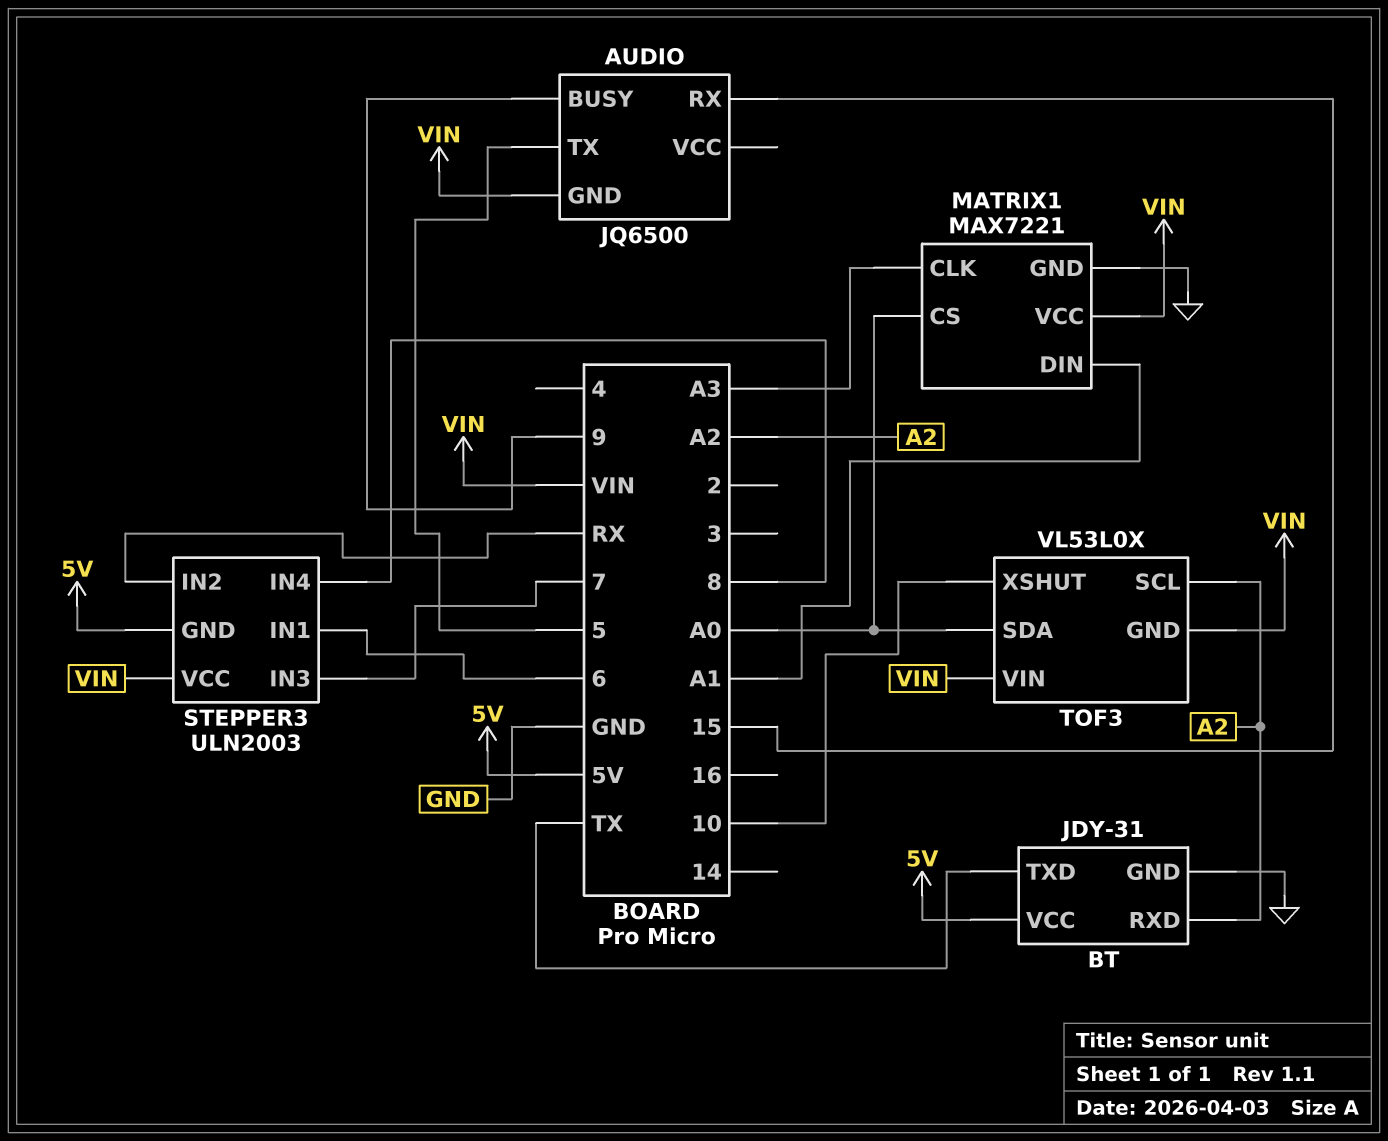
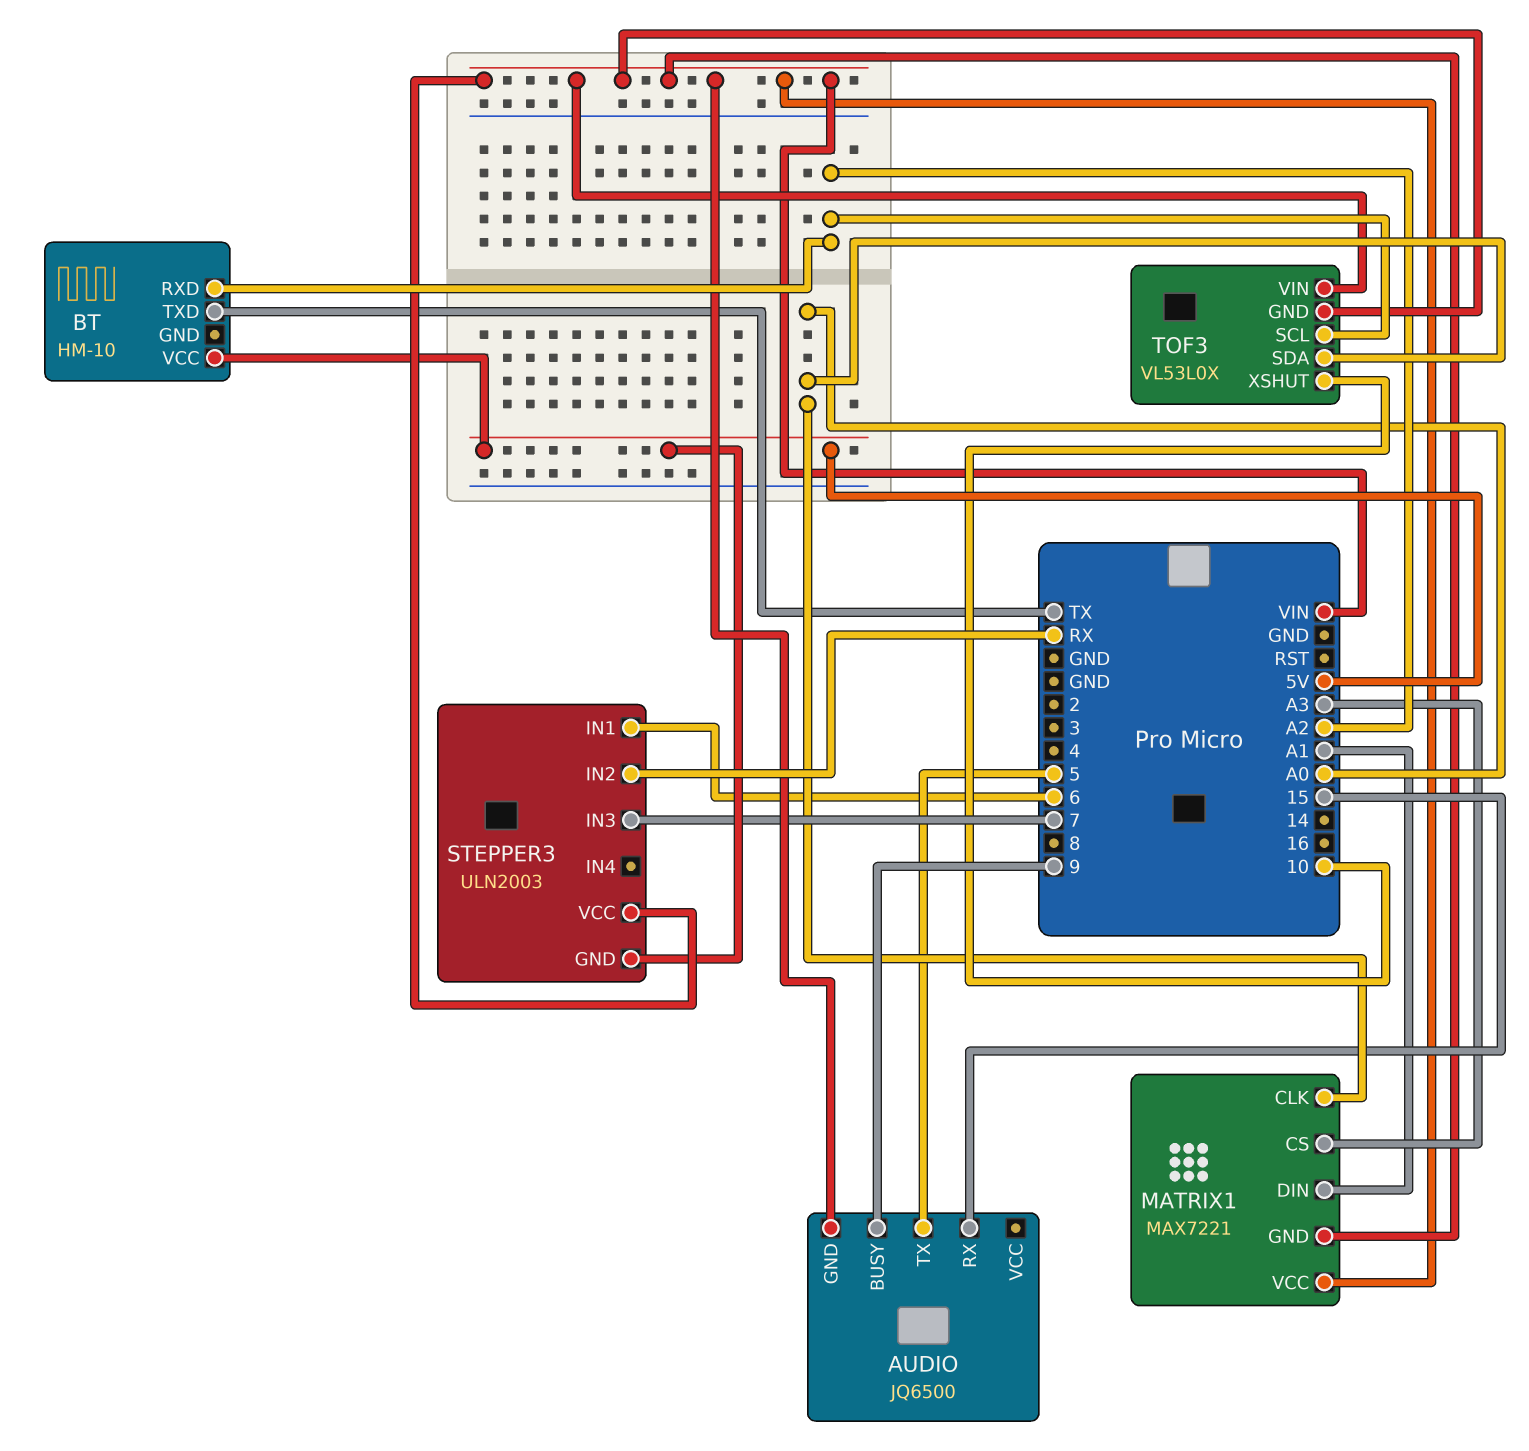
BT: JDY-31 -> HM-10
BT pin GND: GND -> none
MATRIX1 pin CLK: A3 -> A0
MATRIX1 pin CS: A0 -> A3
MATRIX1 pin GND: GND -> VIN
STEPPER3 pin IN4: 8 -> none

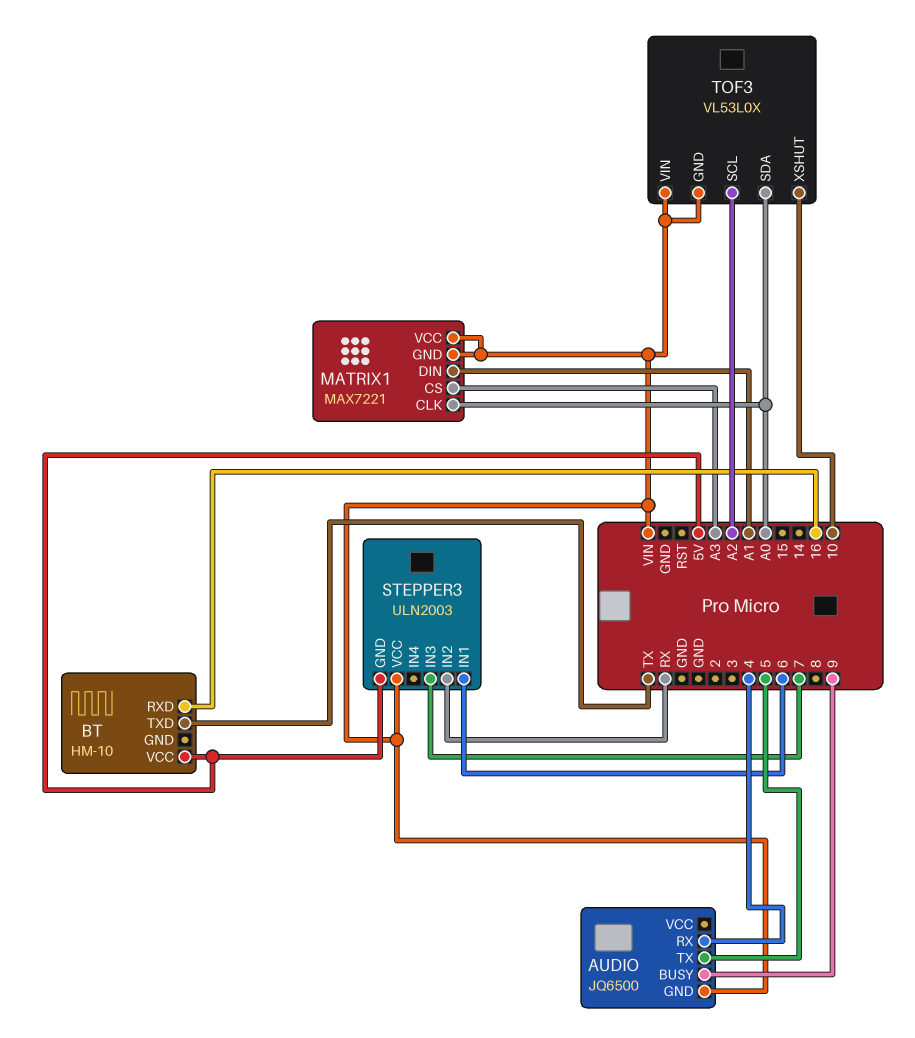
AUDIO pin RX: 15 -> 4
BT pin RXD: A2 -> 16

